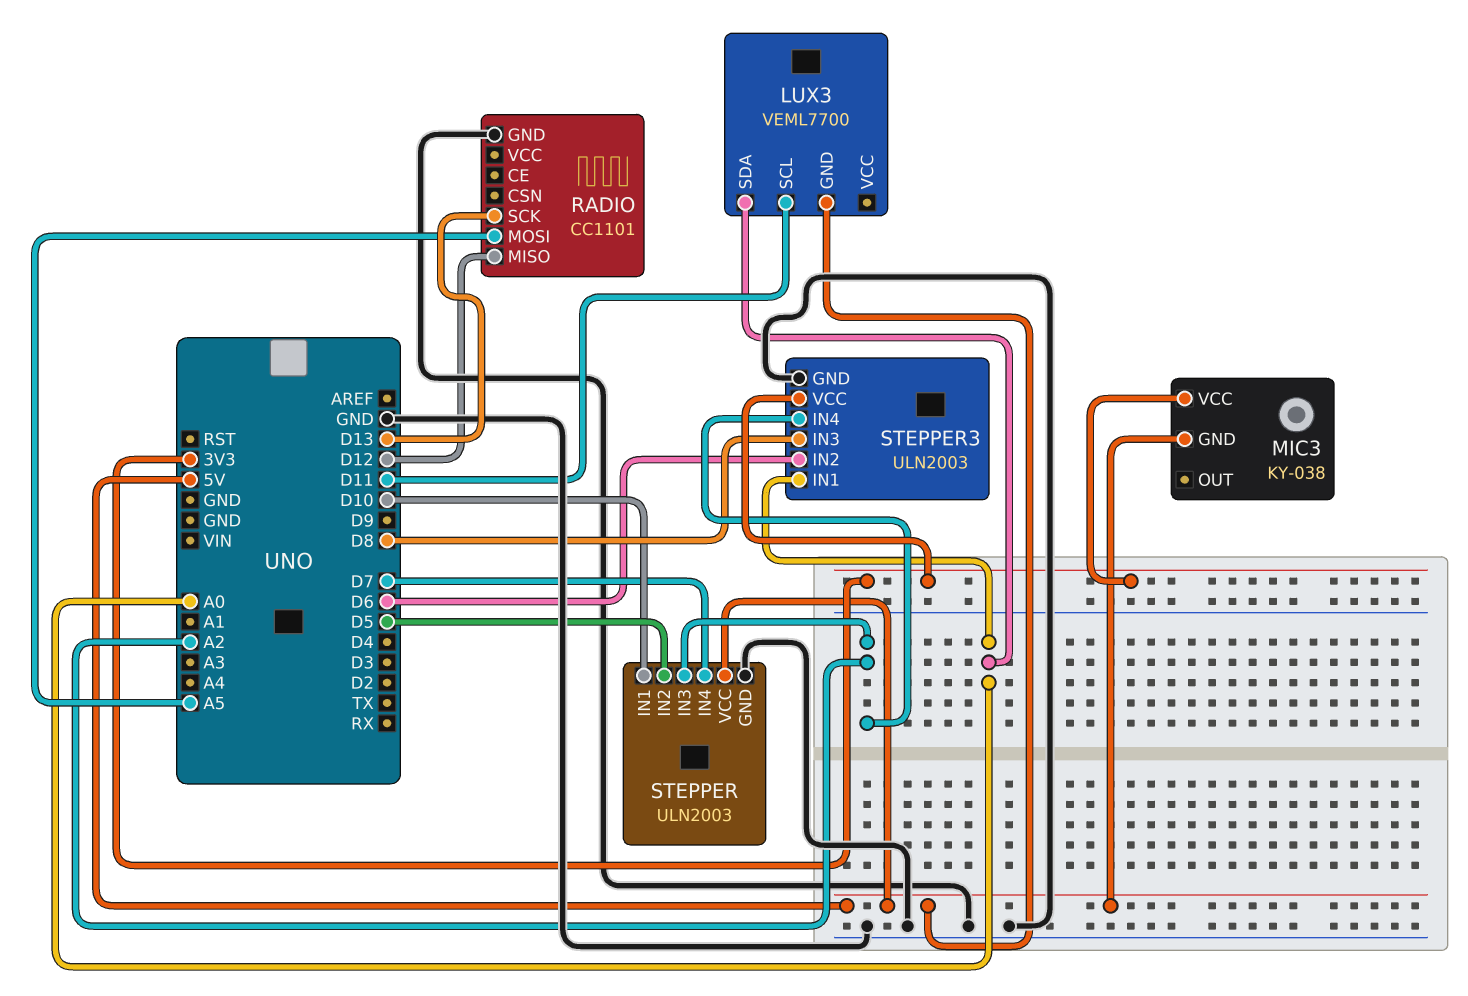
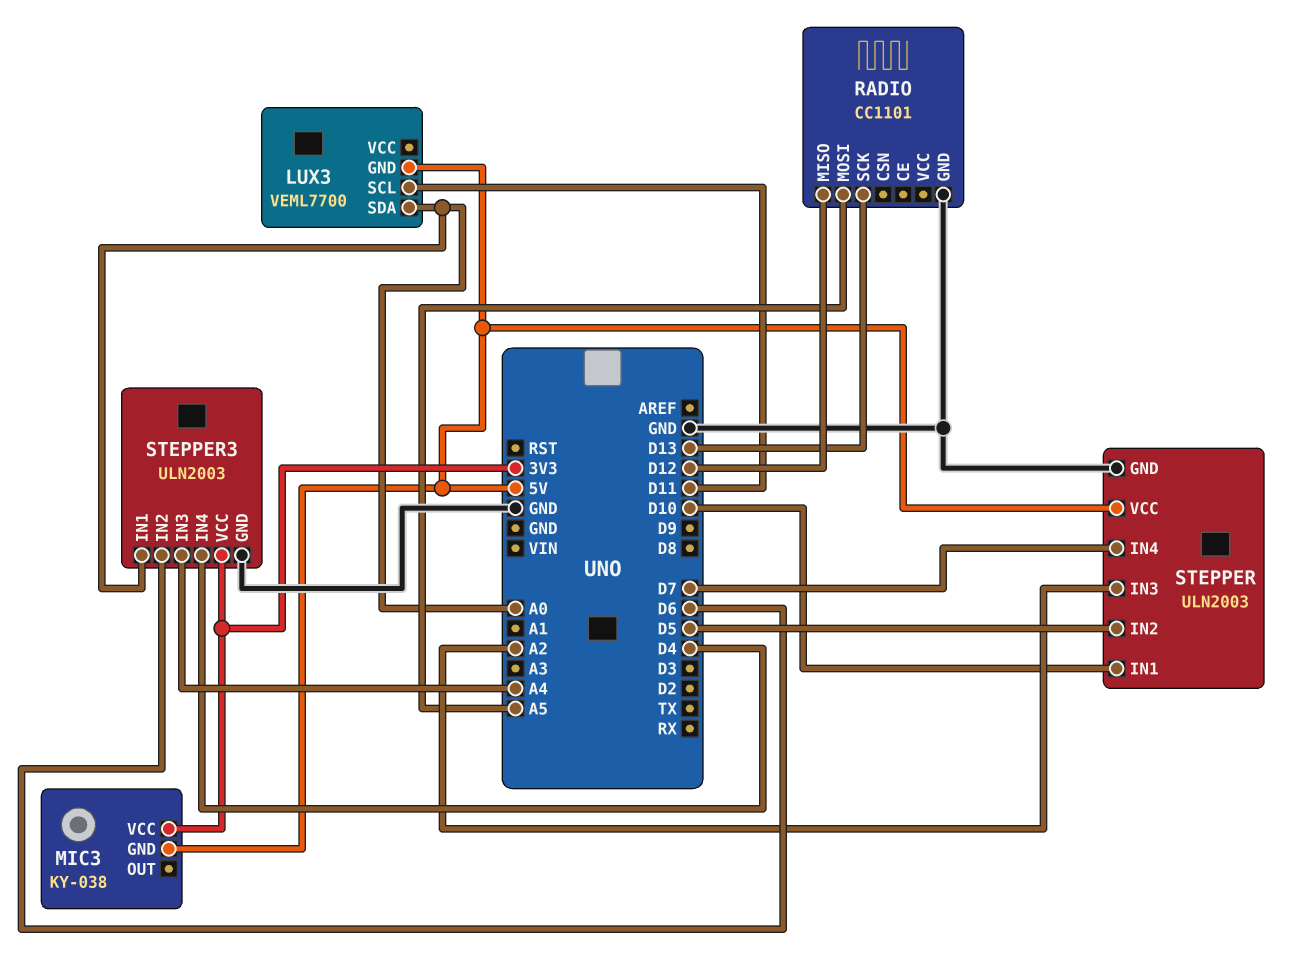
STEPPER3 pin IN3: D8 -> A4
STEPPER3 pin IN4: A2 -> D4

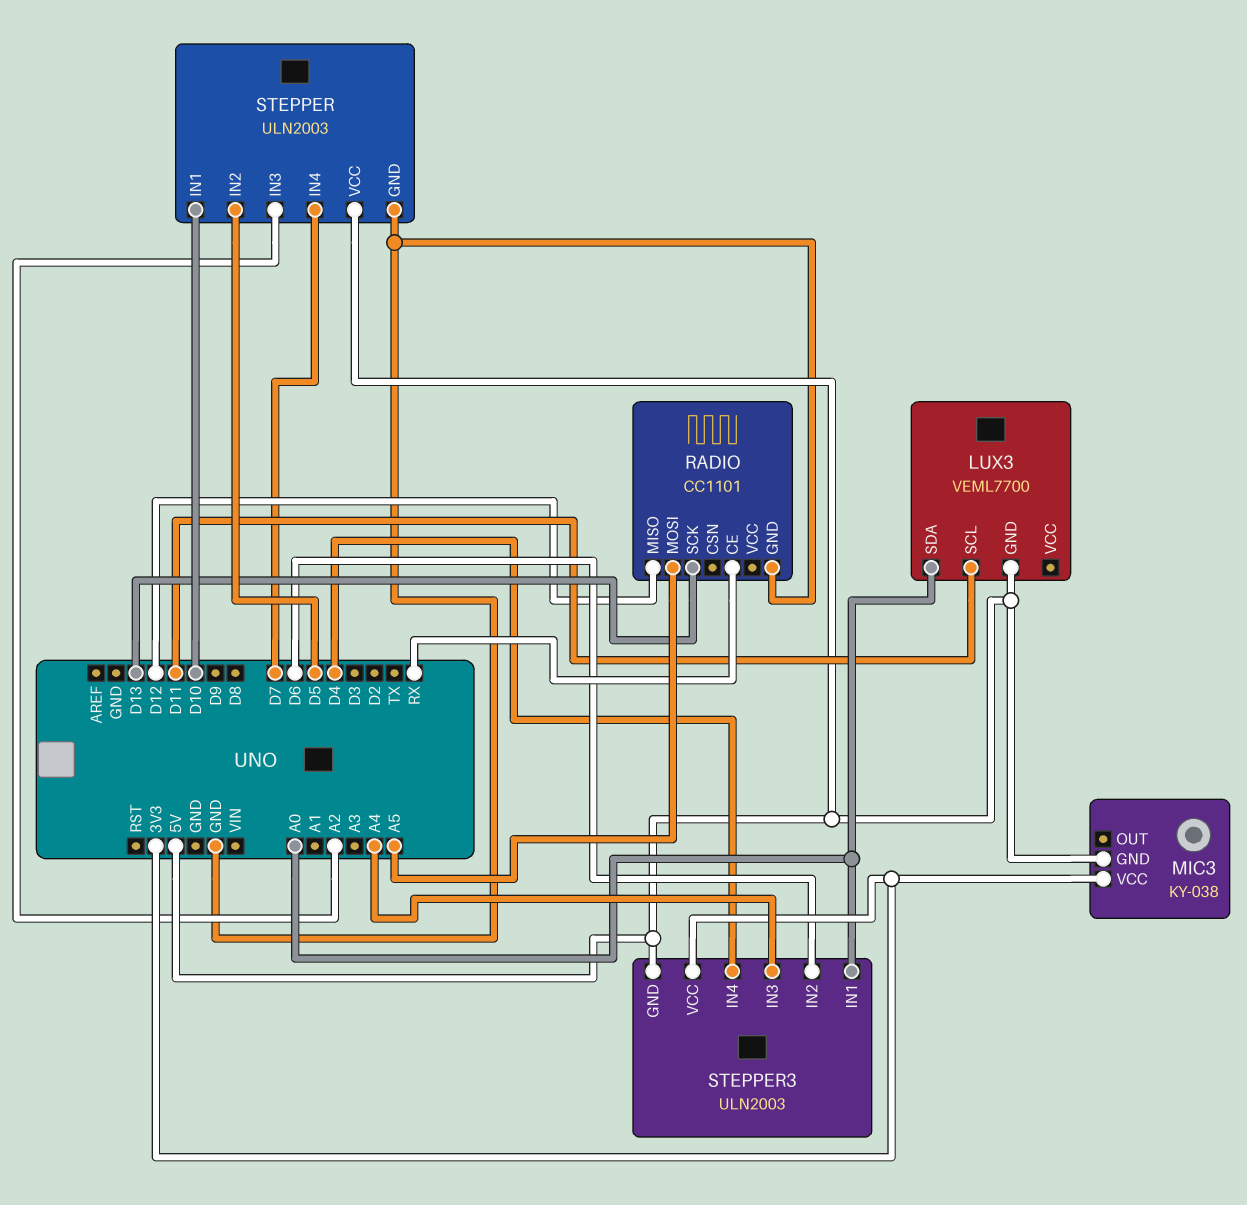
RADIO pin CE: none -> RX
STEPPER3 pin GND: GND -> 5V

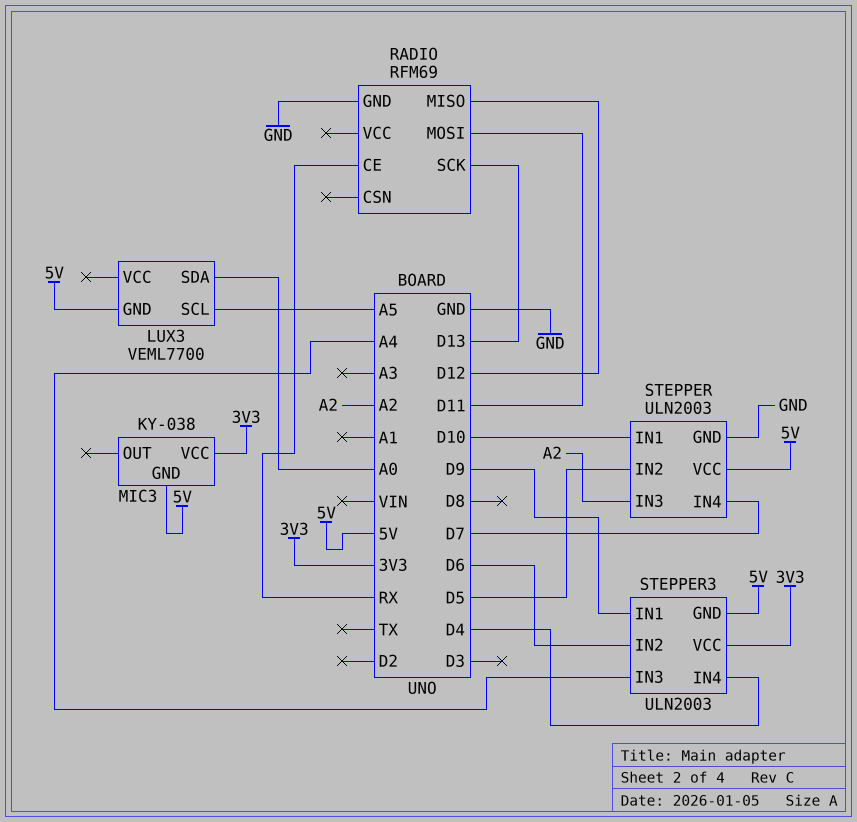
LUX3 pin SCL: D11 -> A5
RADIO: CC1101 -> RFM69
RADIO pin MOSI: A5 -> D11
STEPPER3 pin IN1: A0 -> D9

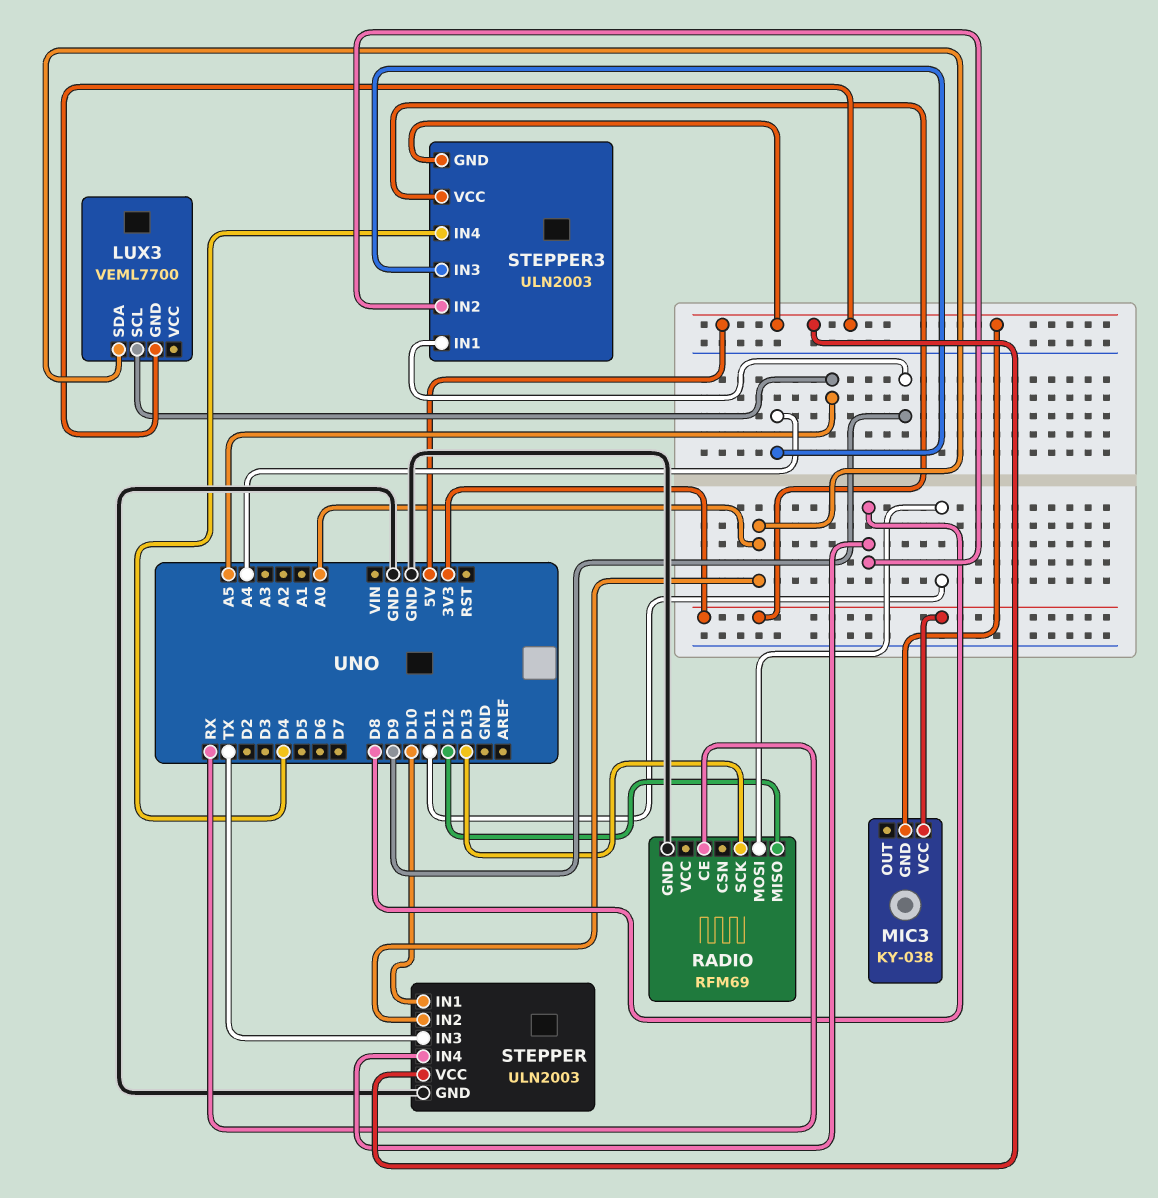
STEPPER pin IN2: D5 -> A0
STEPPER pin IN3: A2 -> TX
STEPPER pin IN4: D7 -> D8
STEPPER3 pin IN2: D6 -> D8

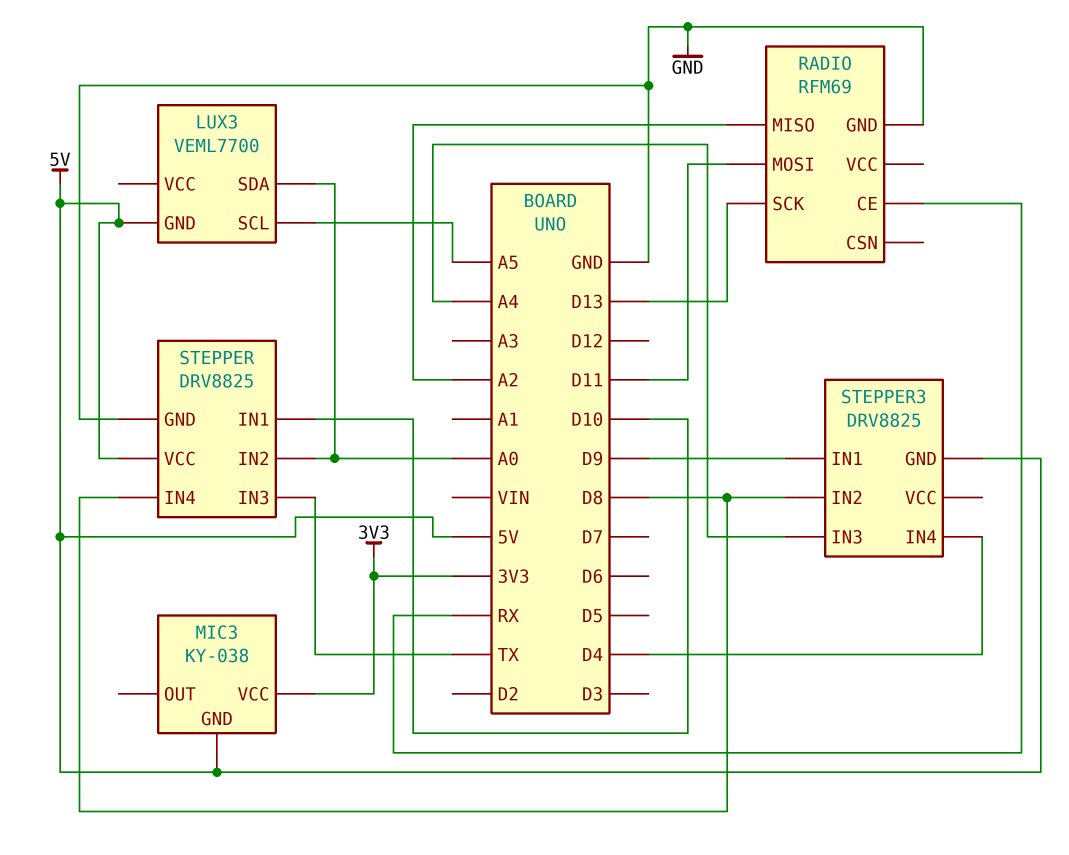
RADIO pin MISO: D12 -> A2
STEPPER: ULN2003 -> DRV8825
STEPPER3: ULN2003 -> DRV8825
STEPPER3 pin VCC: 3V3 -> none

